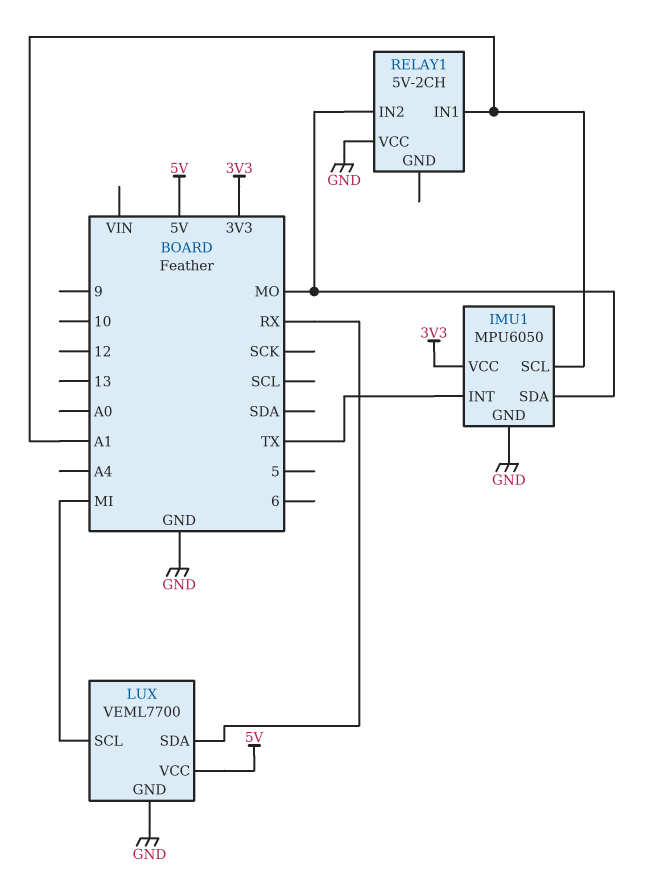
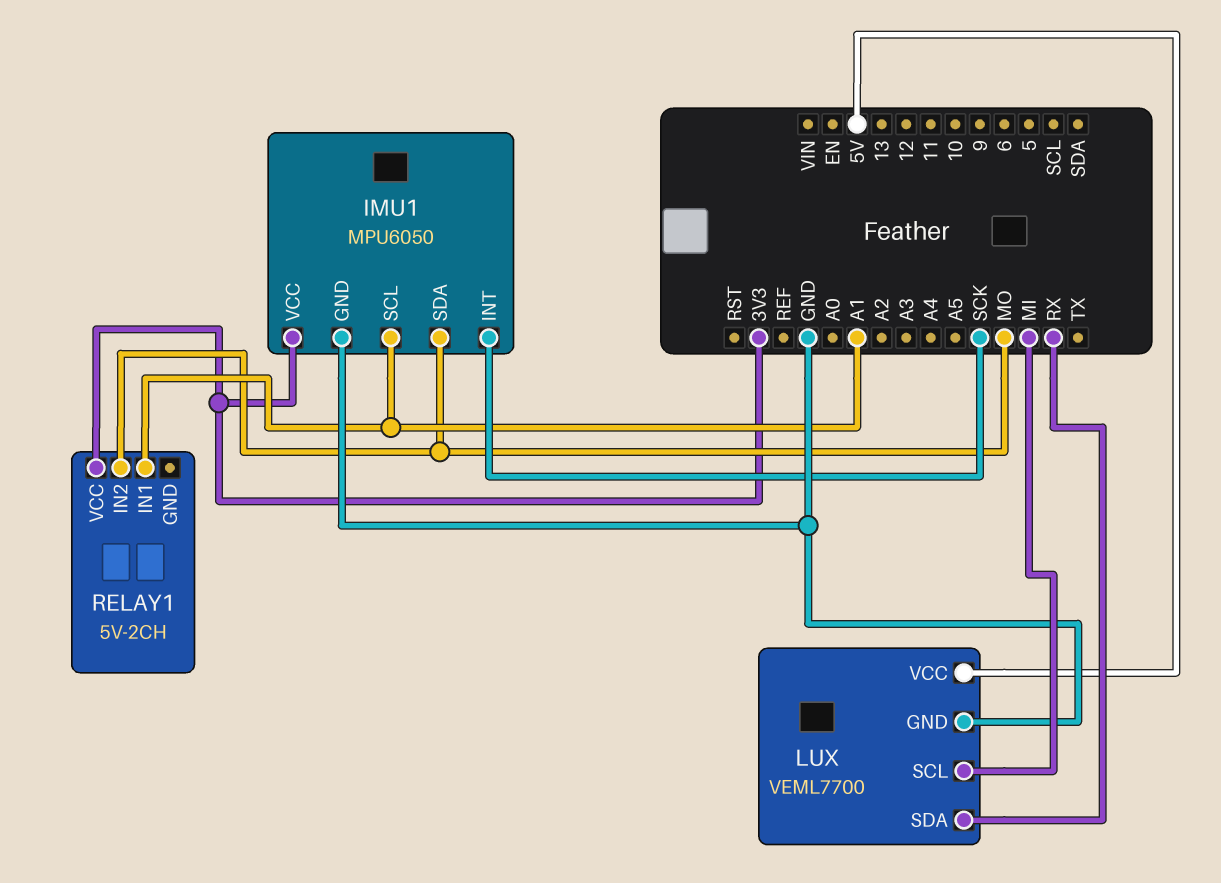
IMU1 pin INT: TX -> SCK
RELAY1 pin VCC: GND -> 3V3

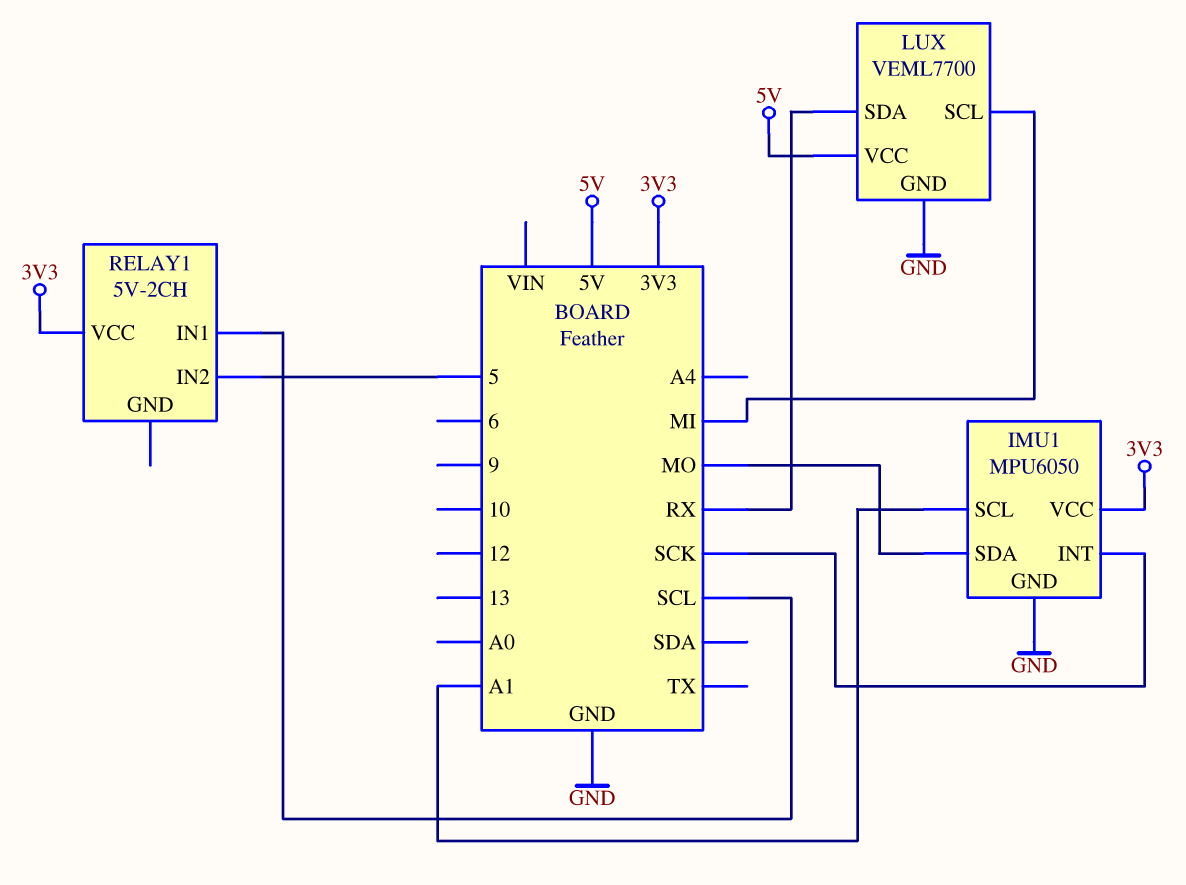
RELAY1 pin IN1: A1 -> SCL
RELAY1 pin IN2: MO -> 5

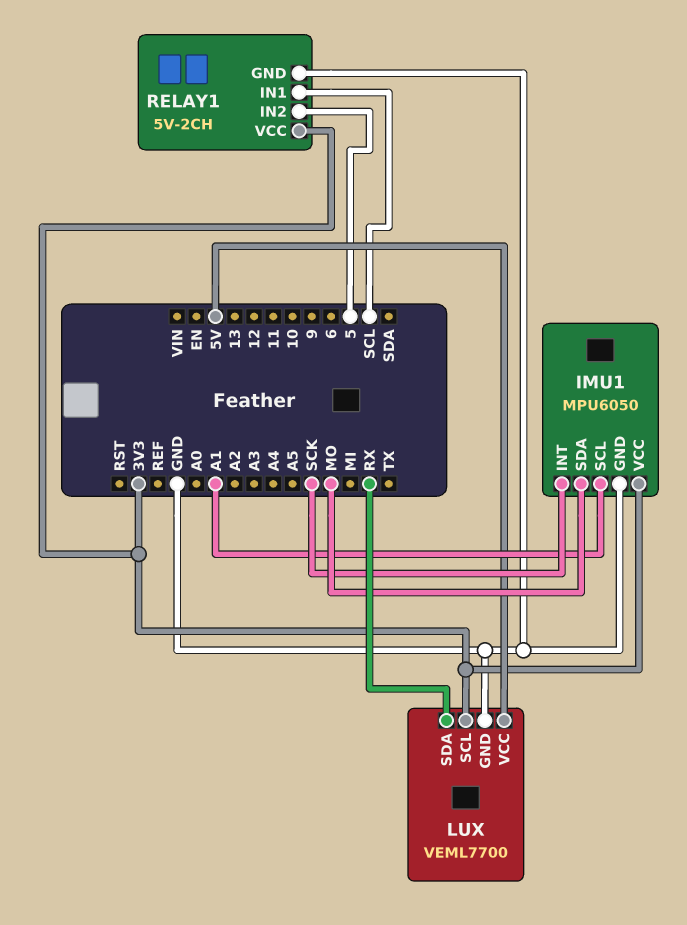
LUX pin SCL: MI -> 3V3
RELAY1 pin GND: none -> GND

